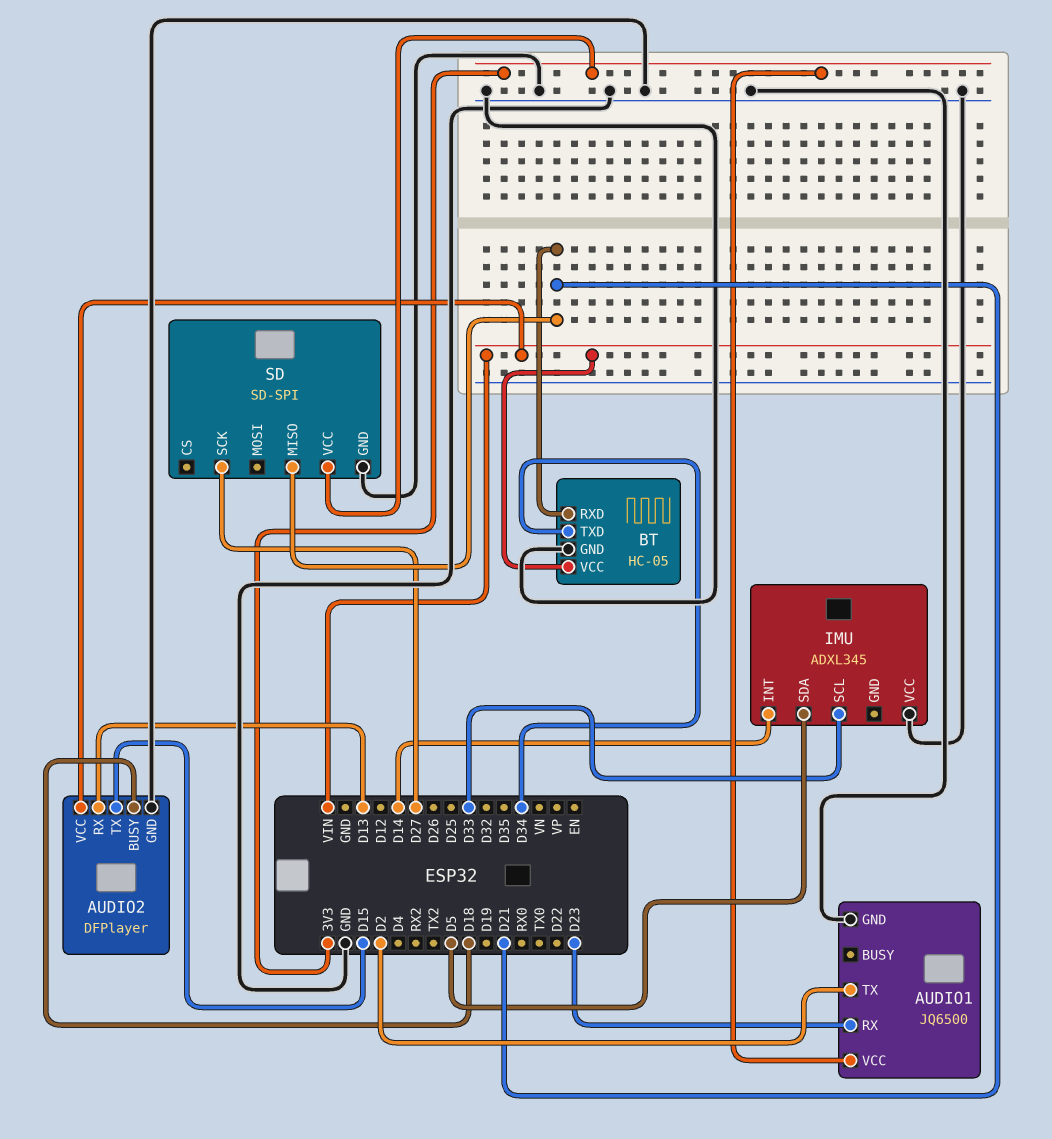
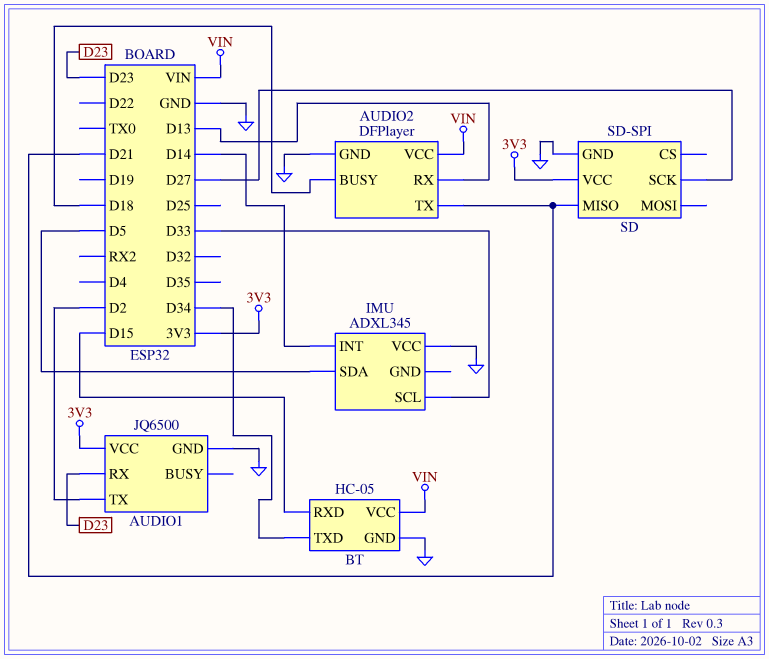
AUDIO2 pin TX: D15 -> D21
BT pin RXD: D21 -> D15

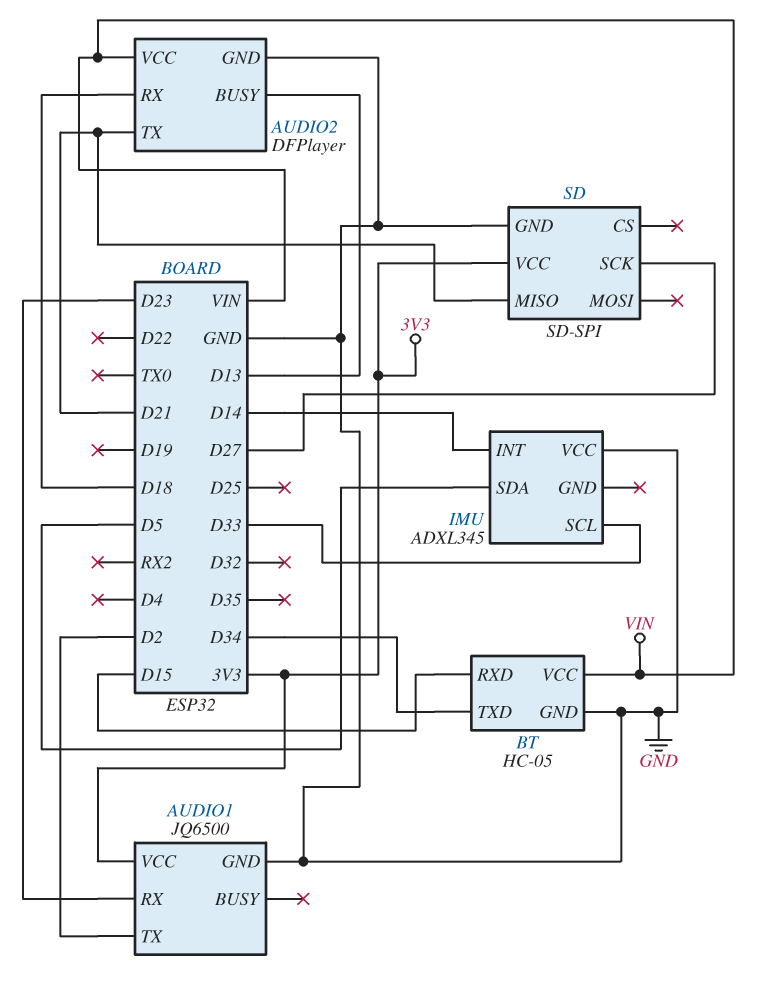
AUDIO2 pin BUSY: D18 -> D13
AUDIO2 pin RX: D13 -> D18

